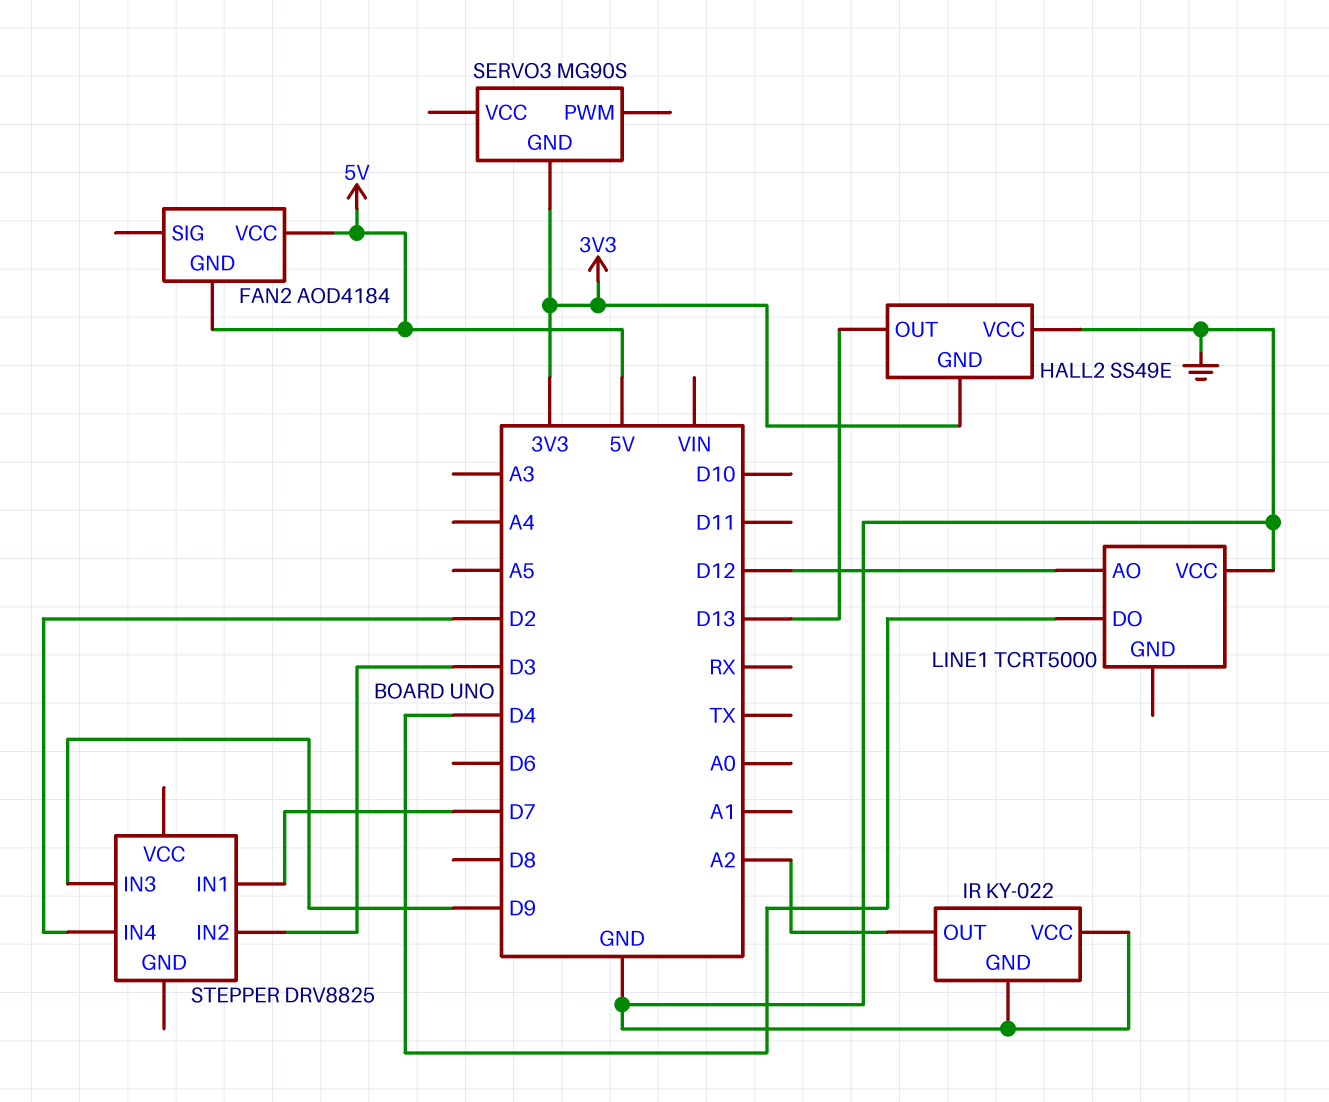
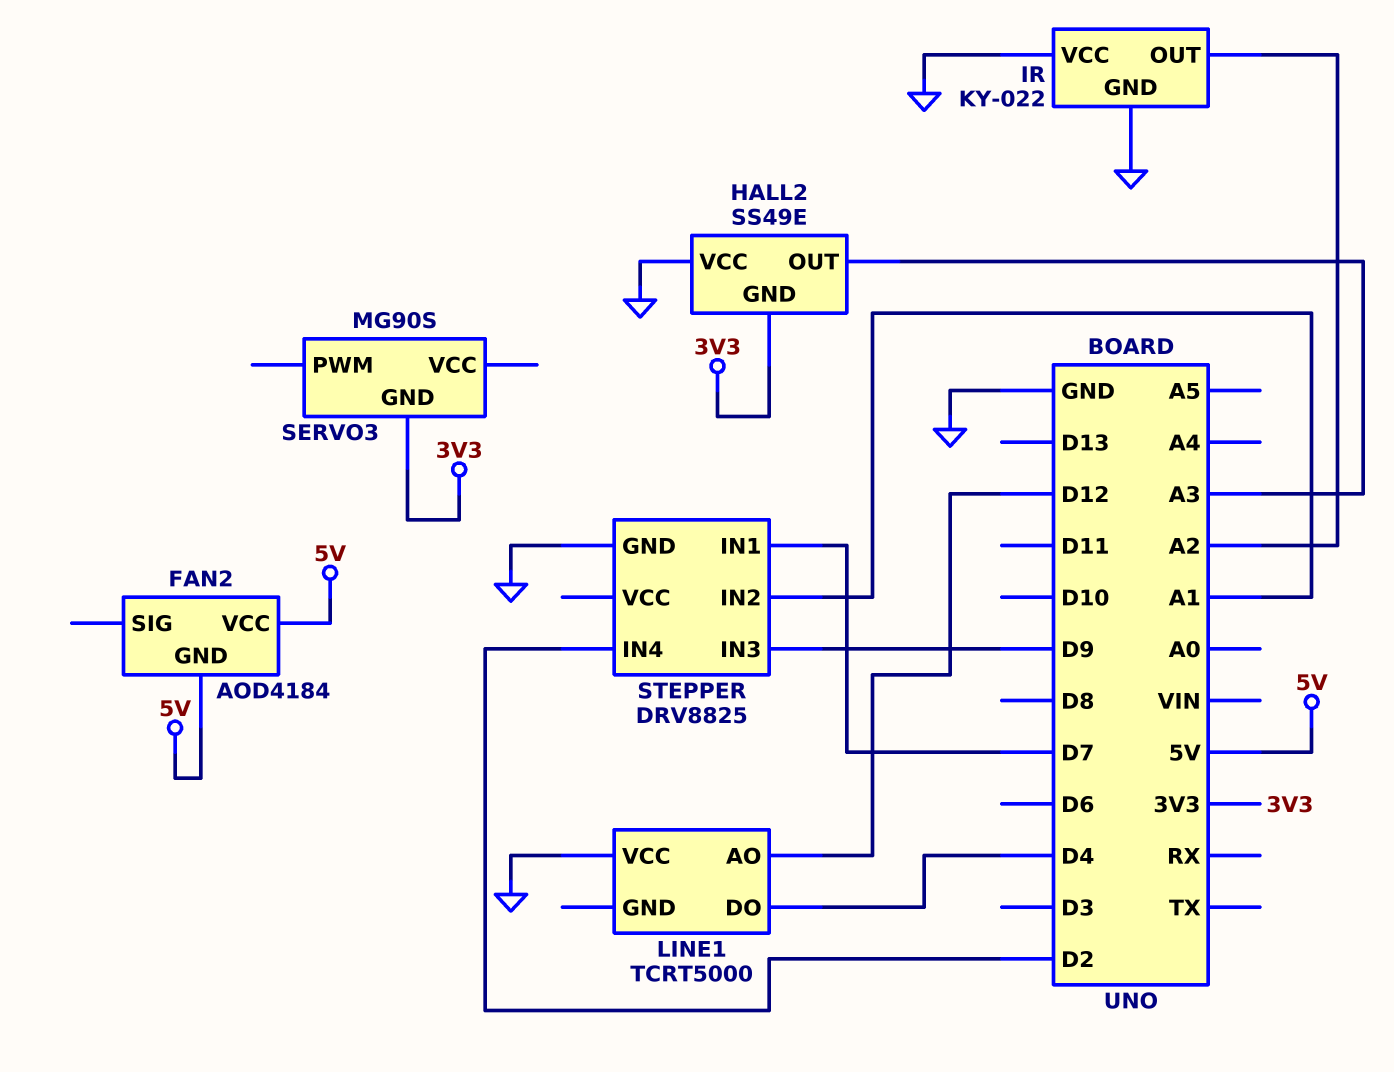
HALL2 pin OUT: D13 -> A3
STEPPER pin GND: none -> GND
STEPPER pin IN2: D3 -> A1

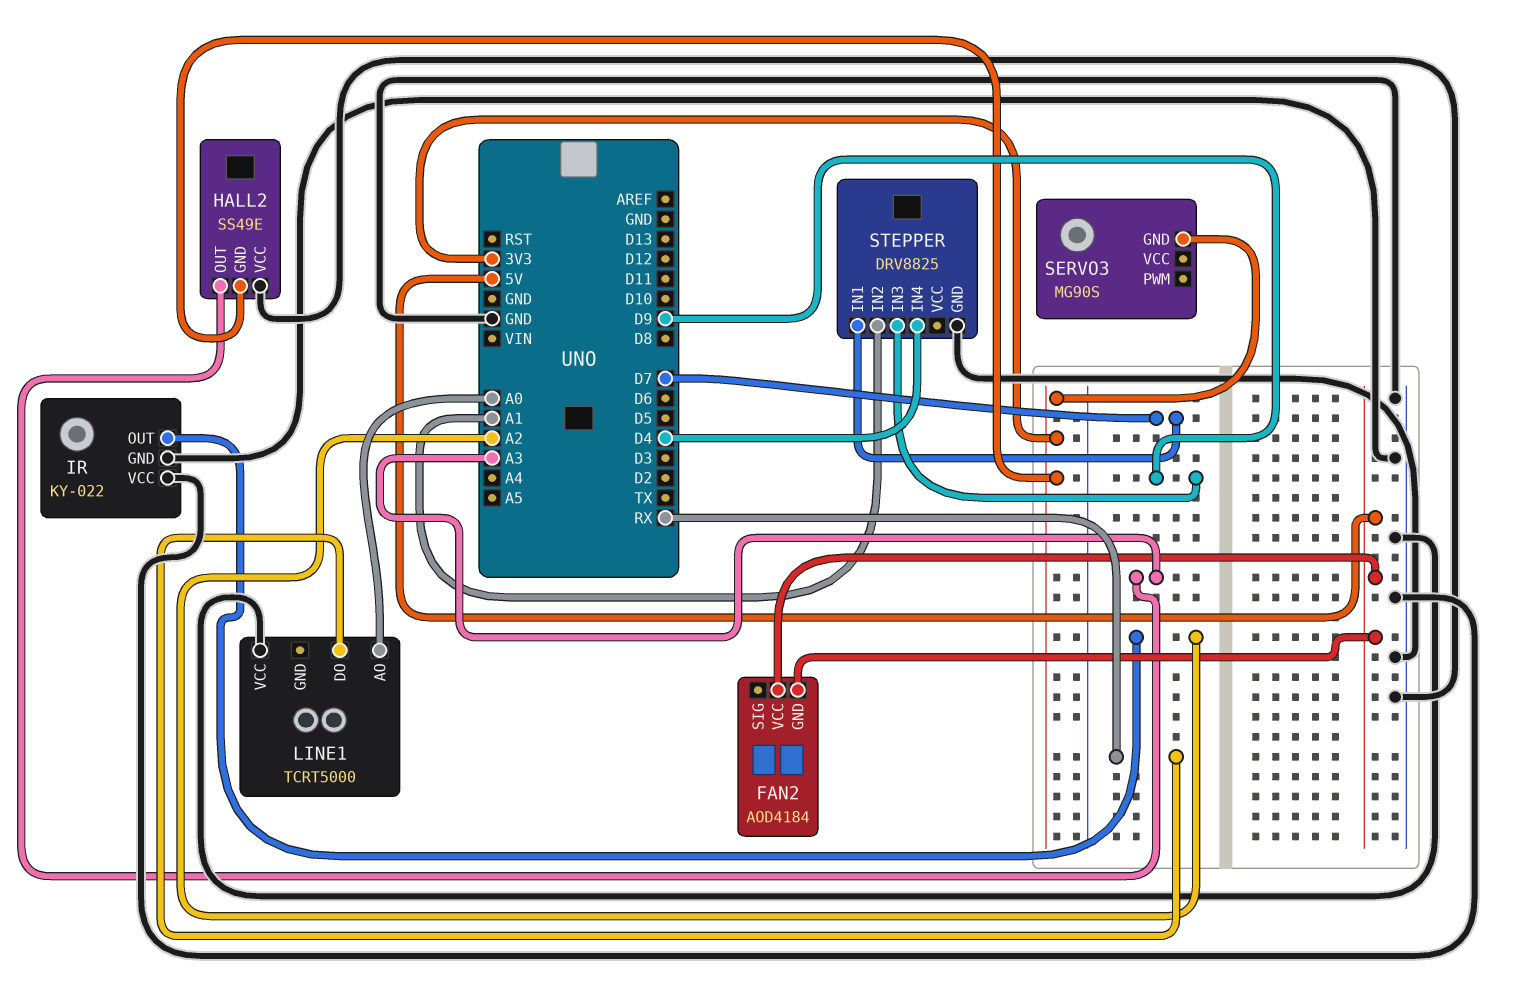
LINE1 pin AO: D12 -> A0
LINE1 pin DO: D4 -> RX
STEPPER pin IN4: D2 -> D4

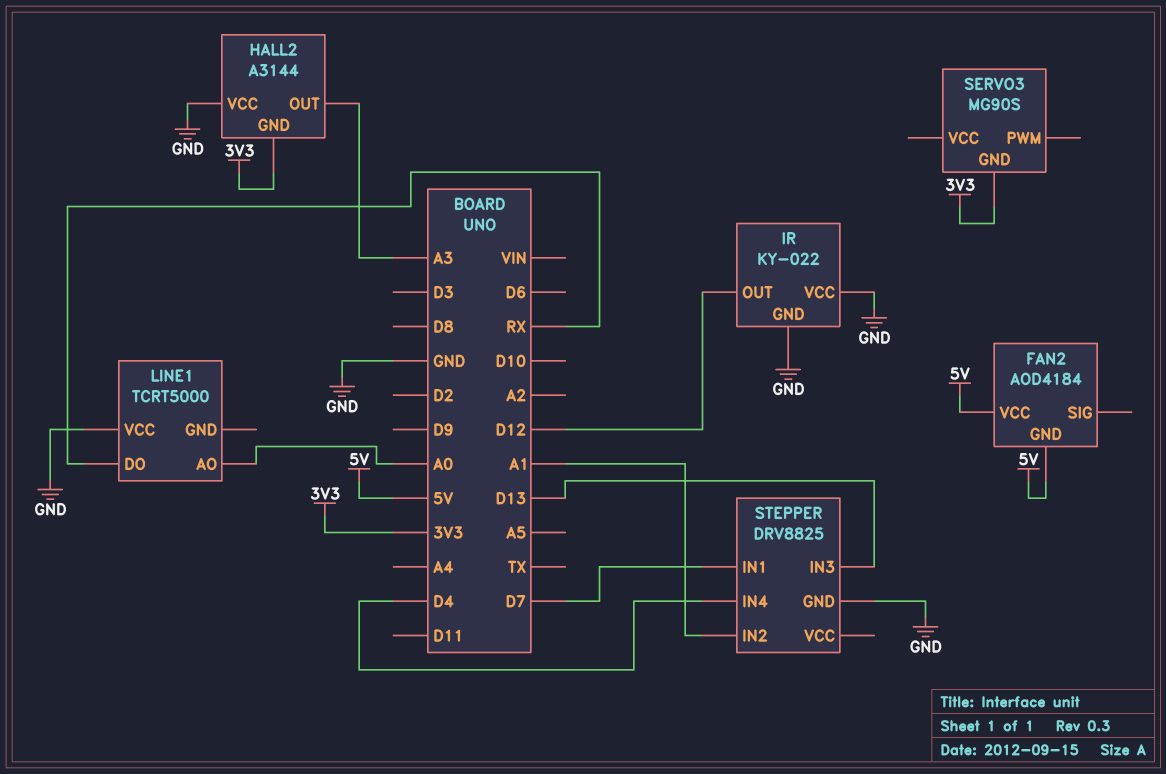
HALL2: SS49E -> A3144
IR pin OUT: A2 -> D12
STEPPER pin IN3: D9 -> D13

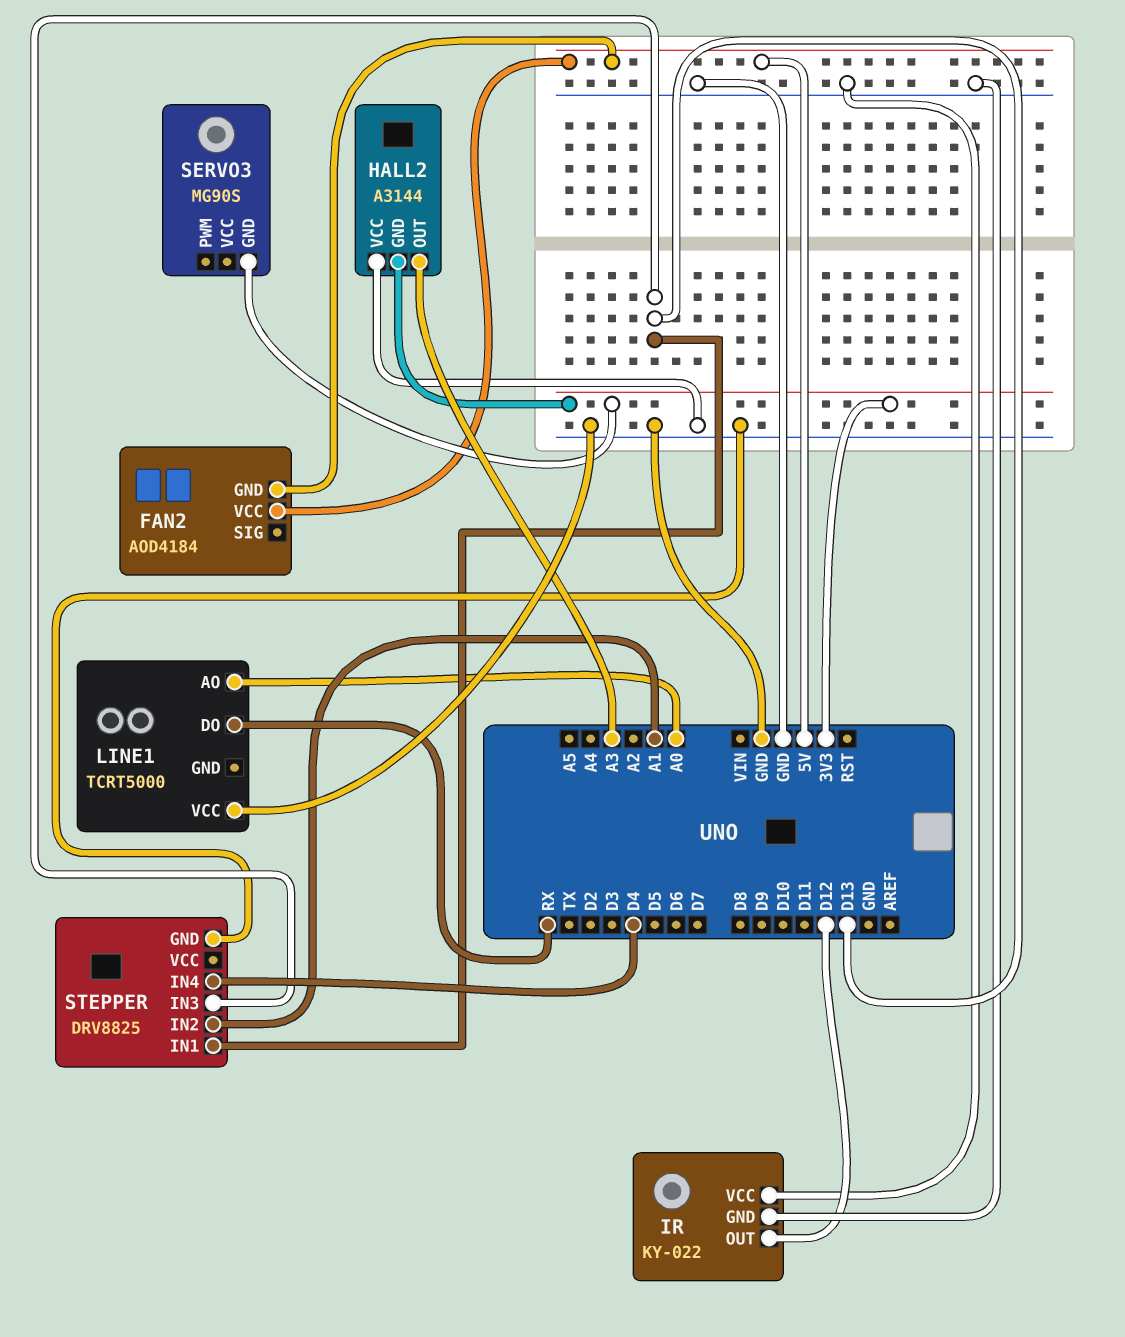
STEPPER pin IN1: D7 -> D13

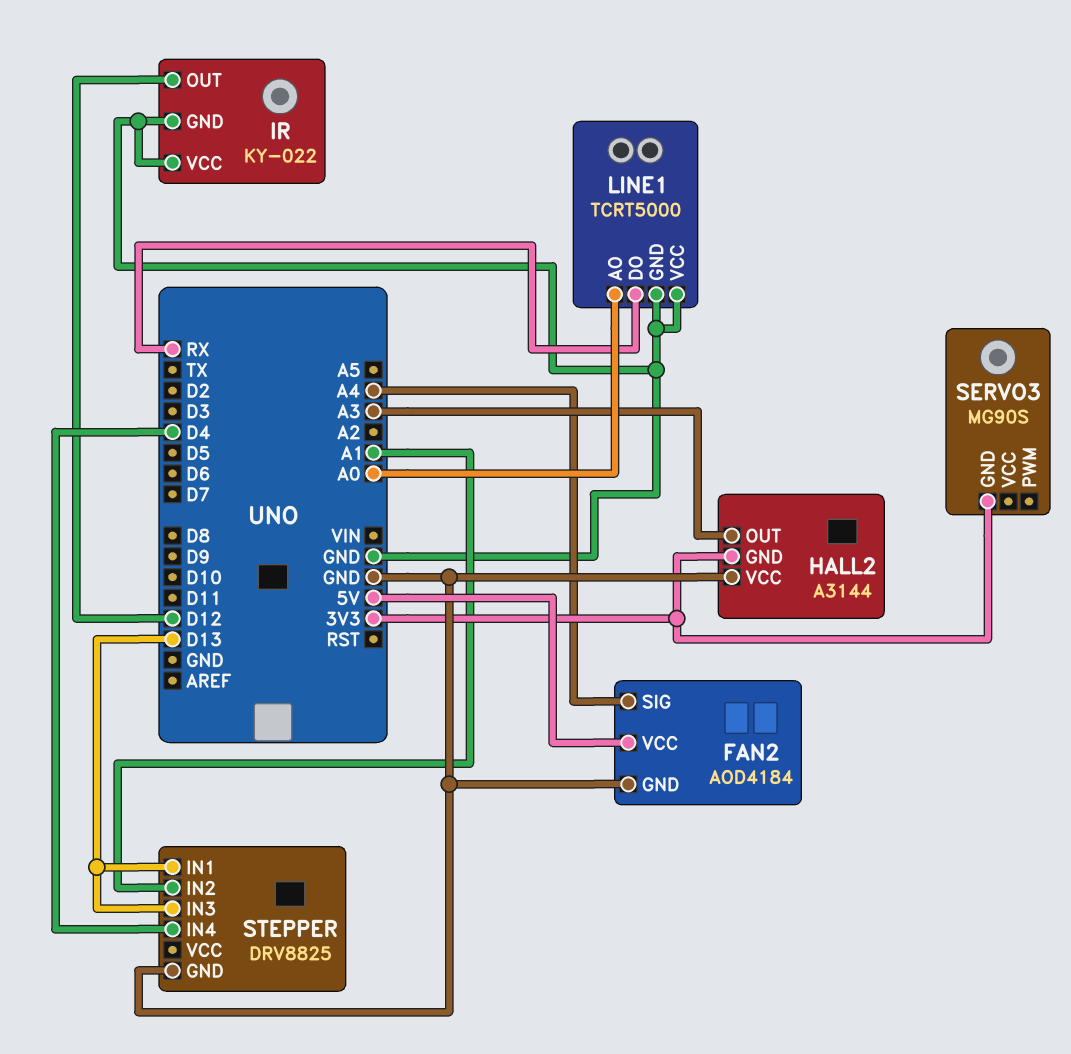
FAN2 pin GND: 5V -> GND
FAN2 pin SIG: none -> A4
LINE1 pin GND: none -> GND

